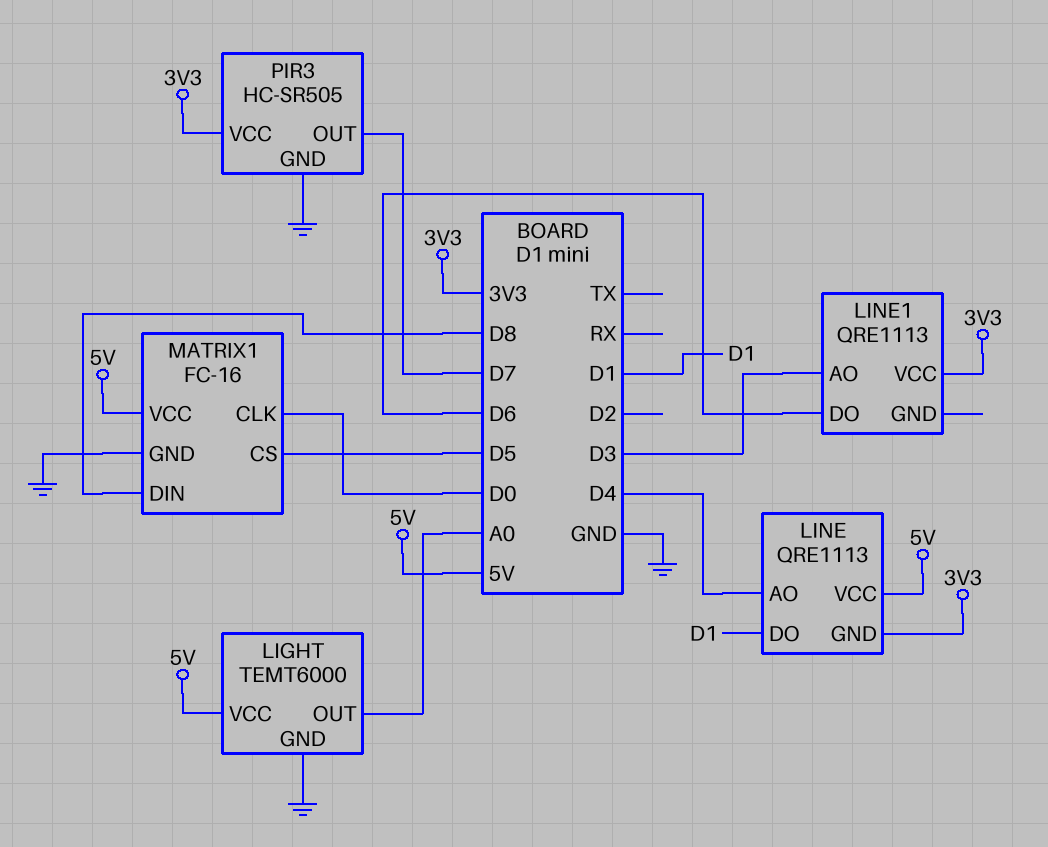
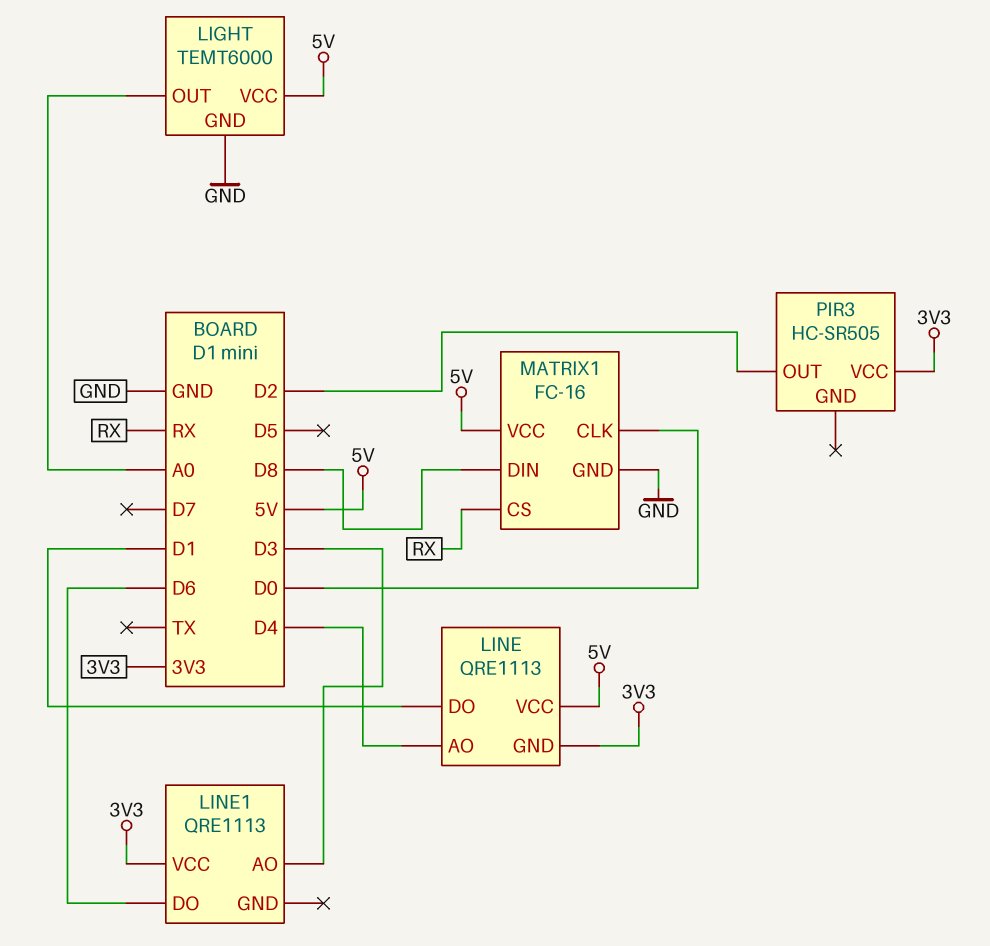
MATRIX1 pin CS: D5 -> RX
PIR3 pin GND: GND -> none
PIR3 pin OUT: D7 -> D2

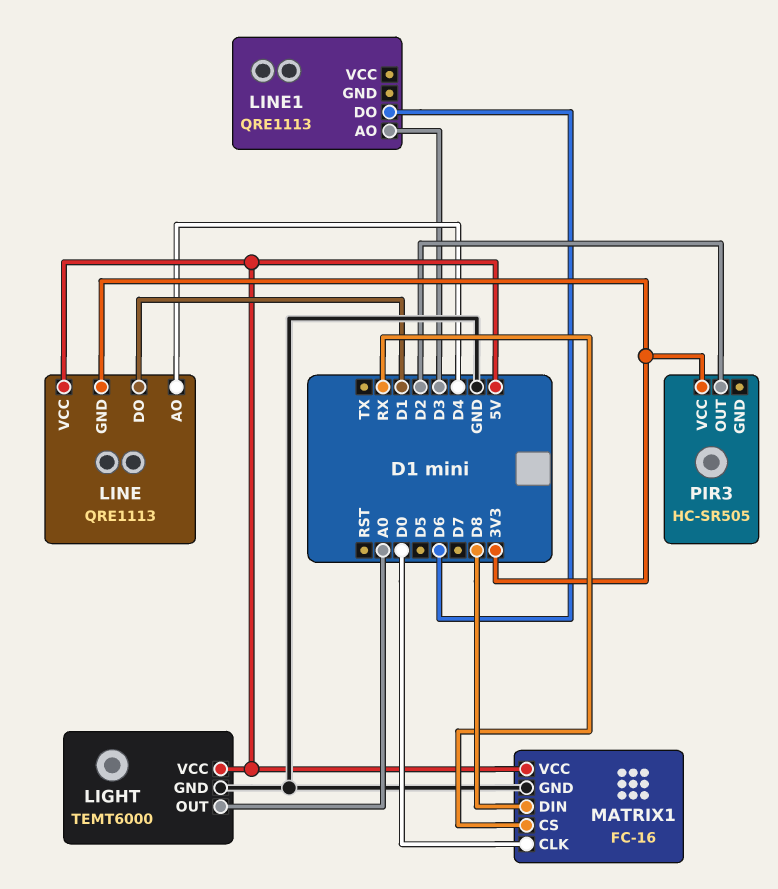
LINE1 pin VCC: 3V3 -> none

